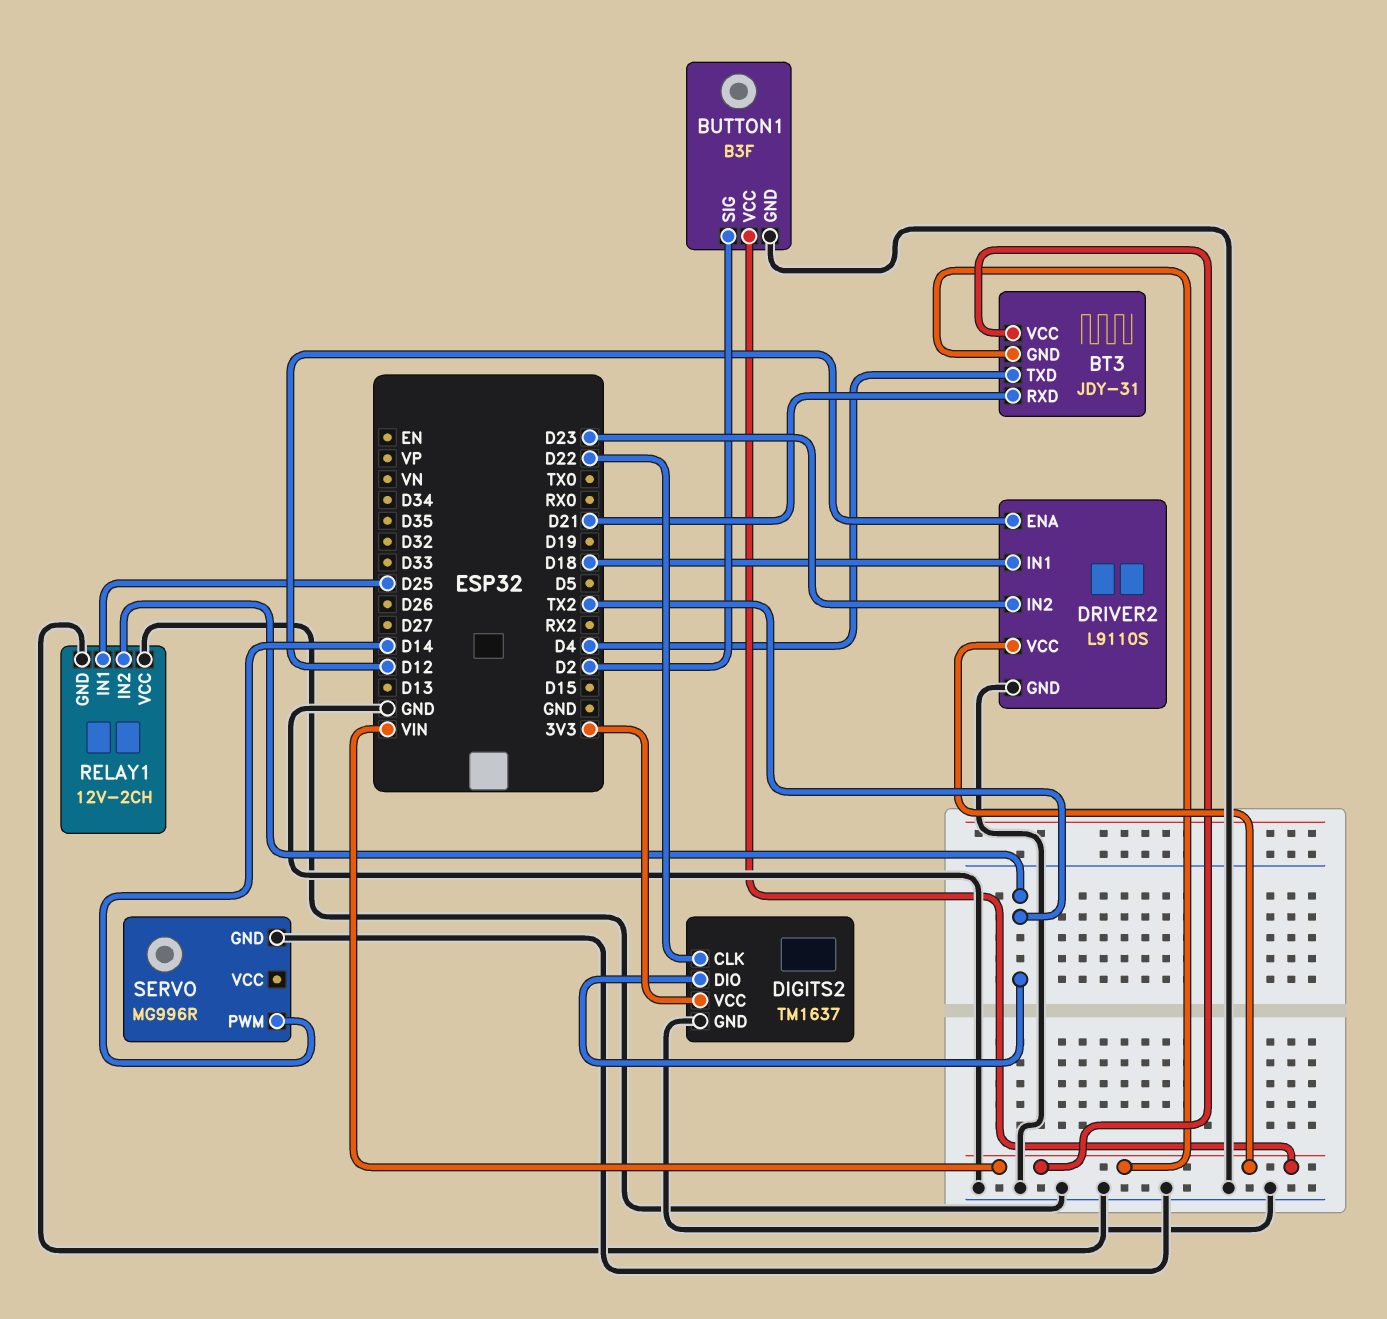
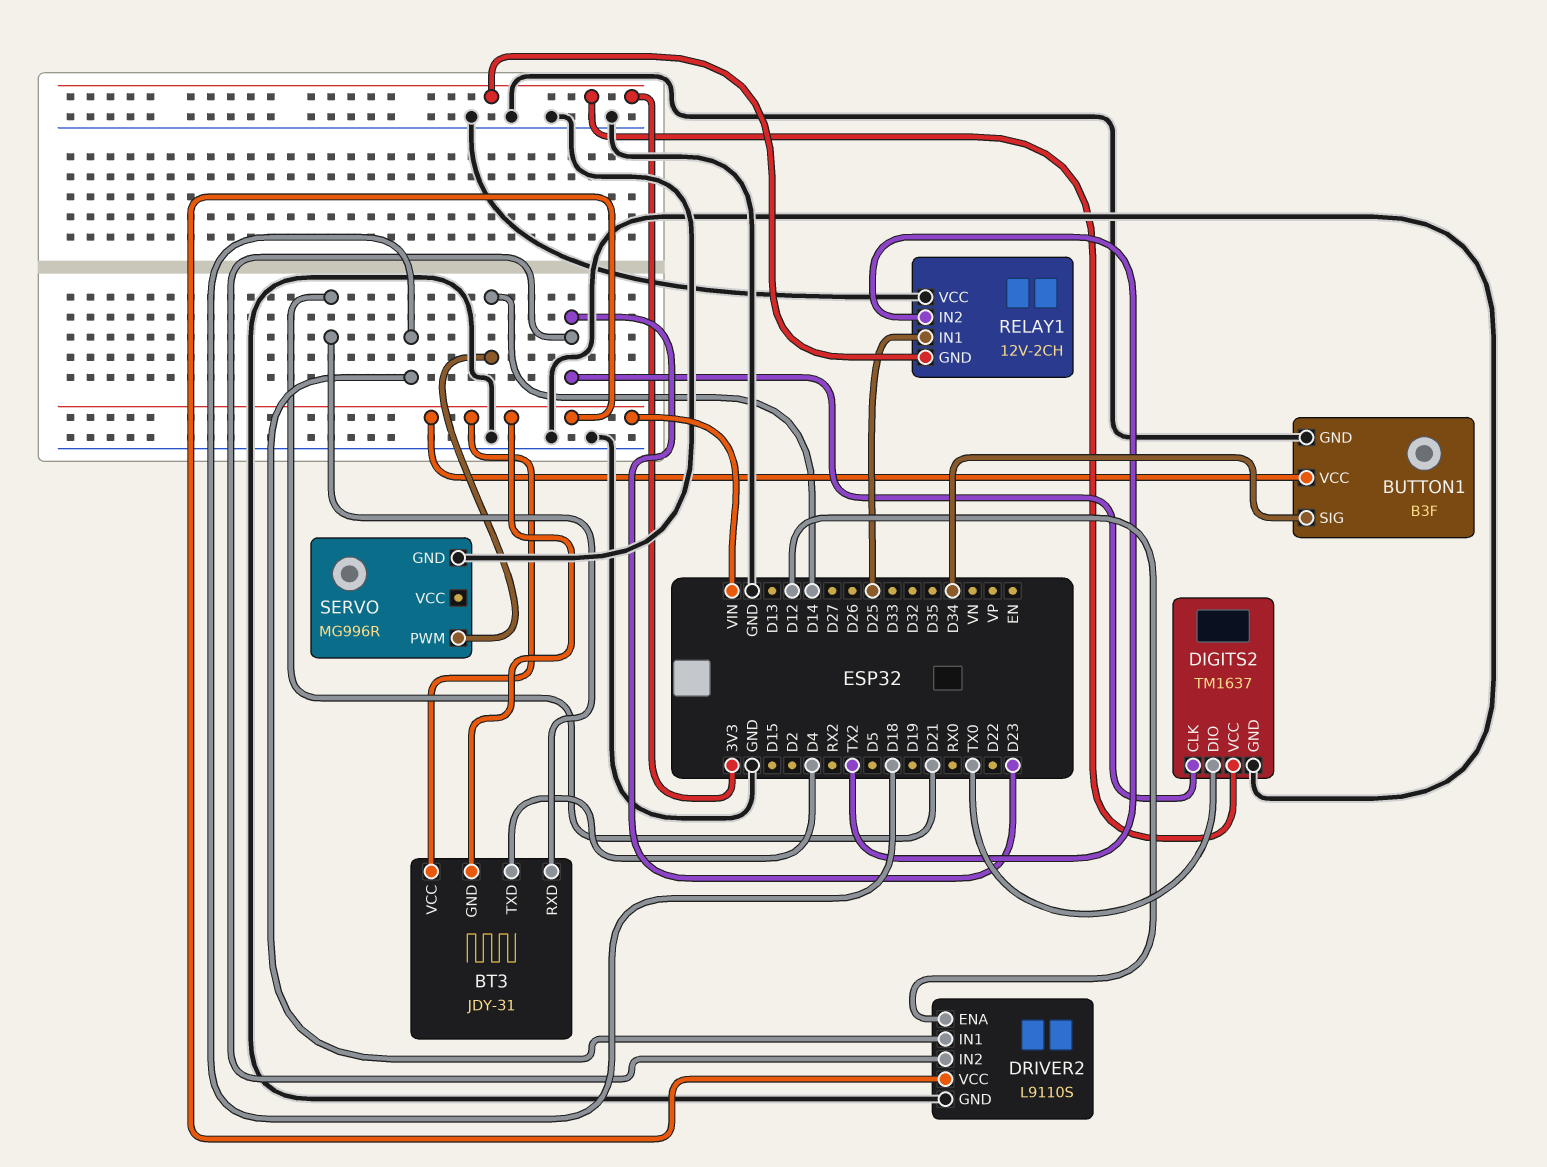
BUTTON1 pin SIG: D2 -> D34
DIGITS2 pin CLK: D22 -> D23
DIGITS2 pin DIO: TX2 -> TX0
RELAY1 pin GND: GND -> 3V3

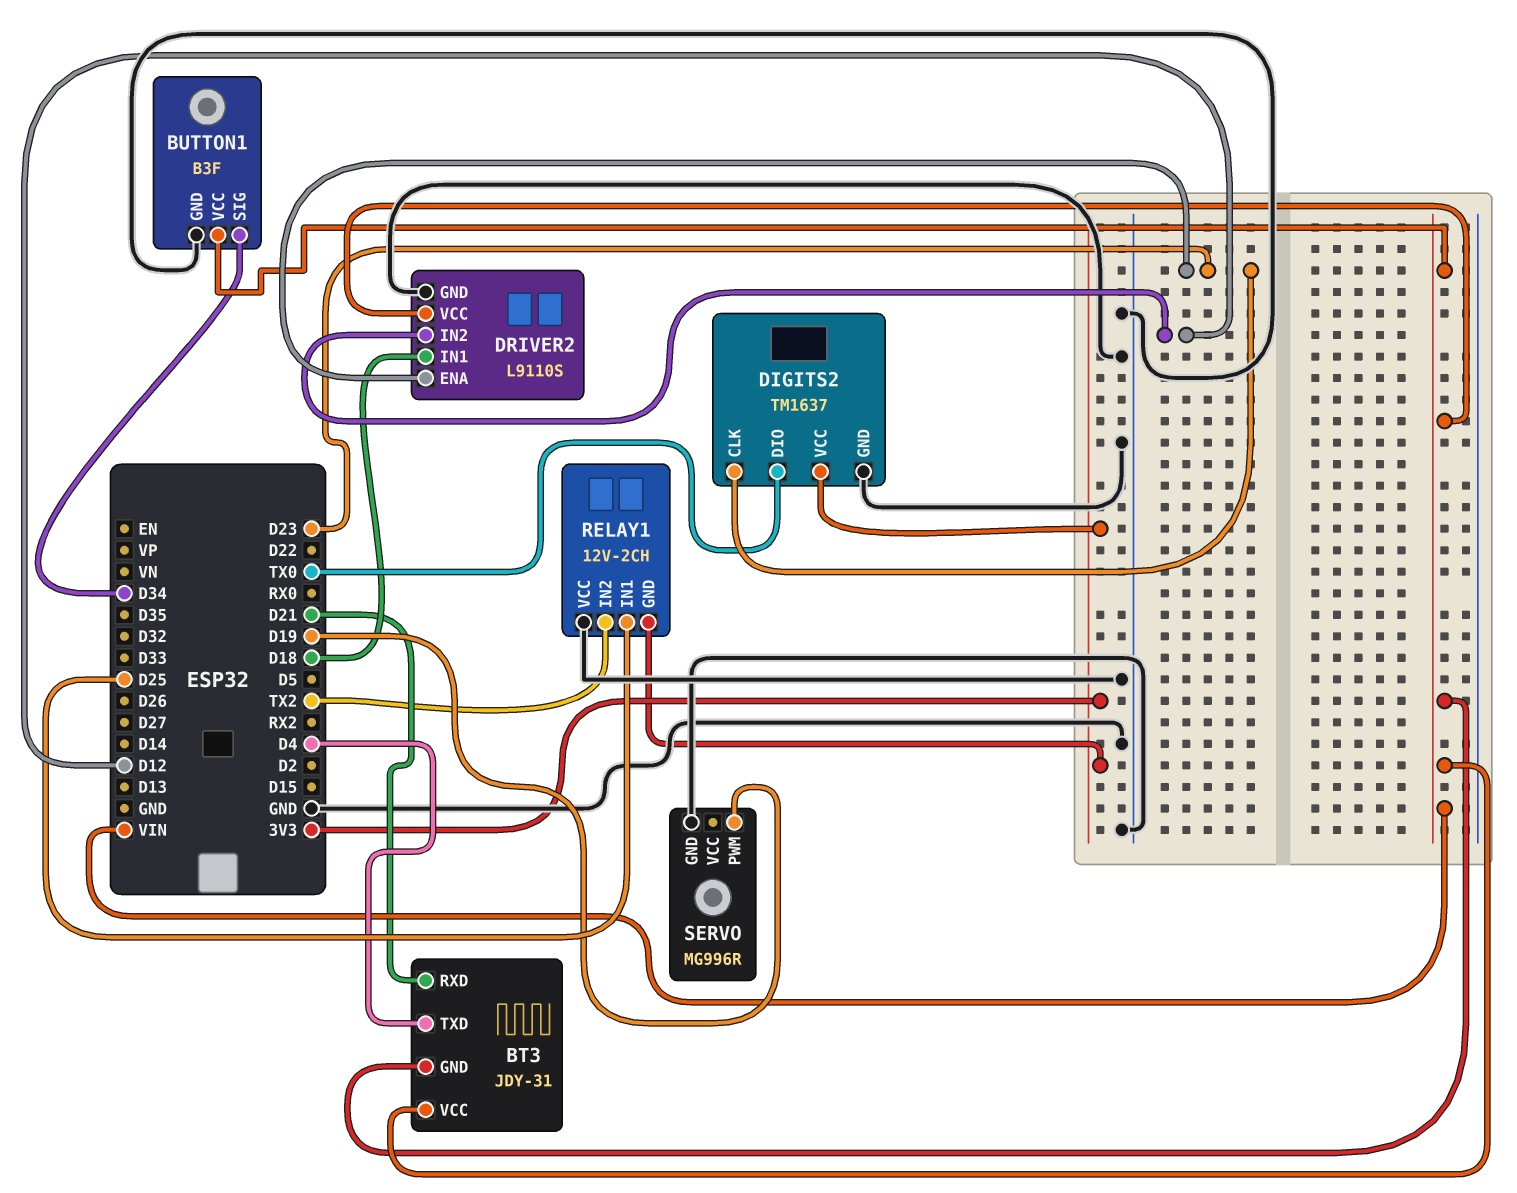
DRIVER2 pin ENA: D12 -> D23
DRIVER2 pin IN2: D23 -> D12
SERVO pin PWM: D14 -> D19

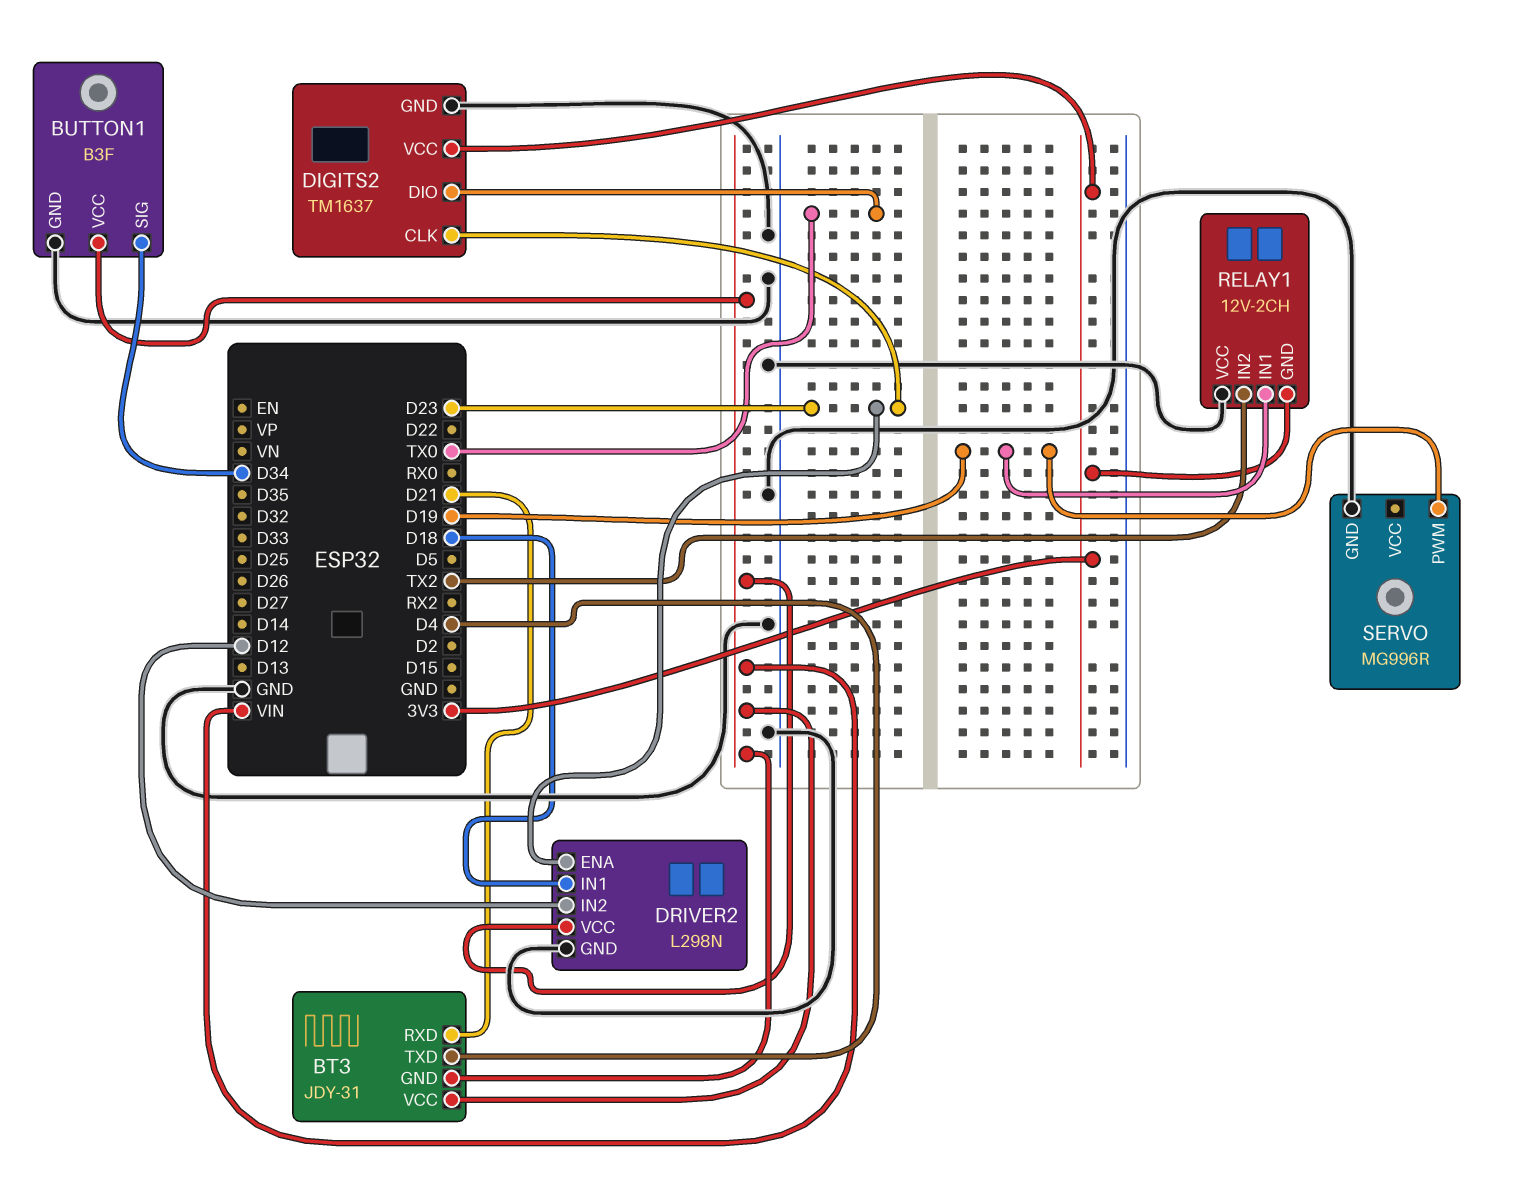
DRIVER2: L9110S -> L298N
RELAY1 pin IN1: D25 -> D19

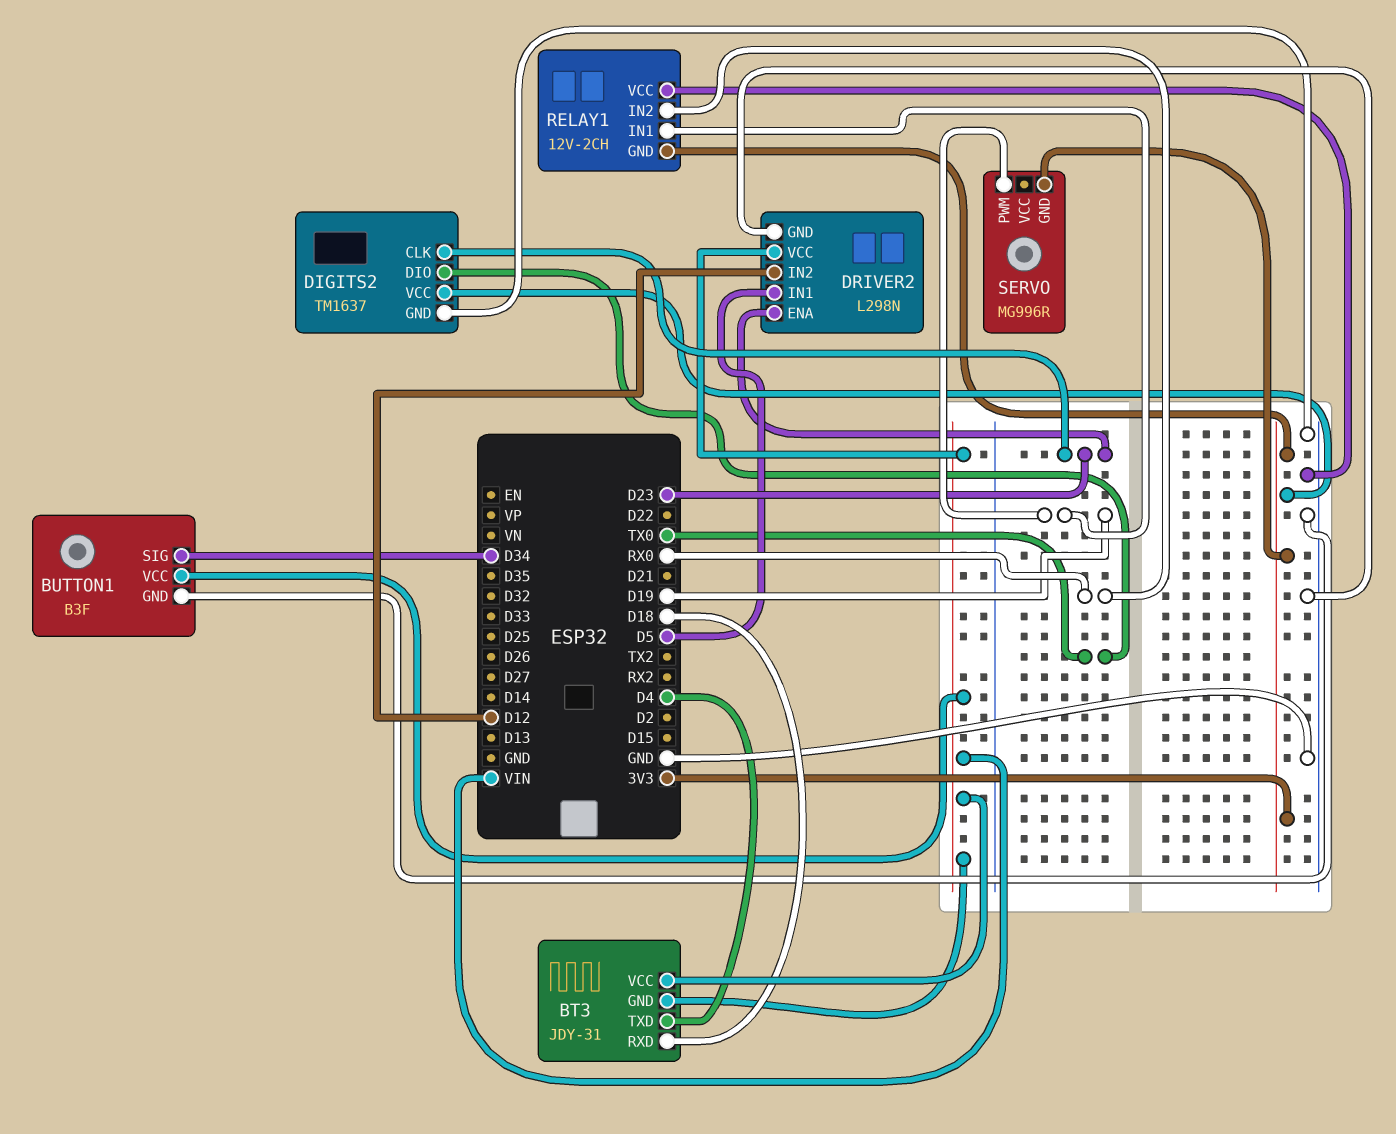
BT3 pin RXD: D21 -> D18
DRIVER2 pin IN1: D18 -> D5
RELAY1 pin IN2: TX2 -> RX0
SERVO pin GND: GND -> 3V3

